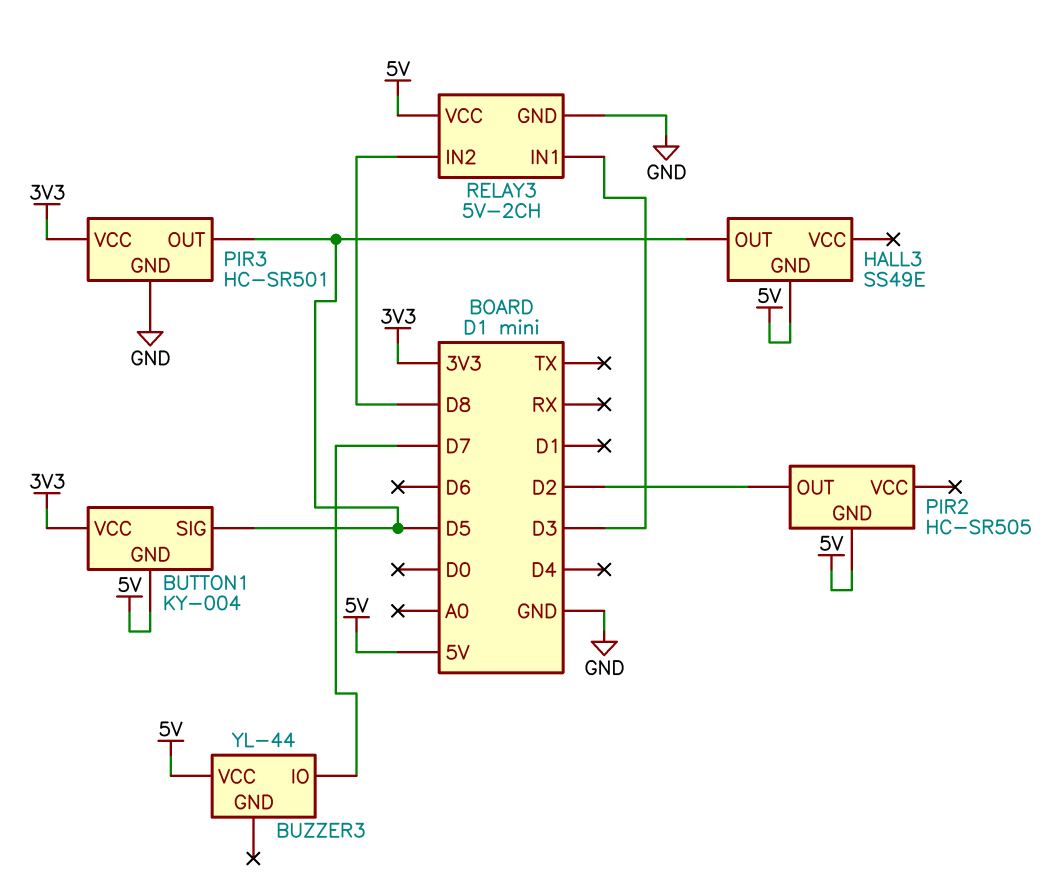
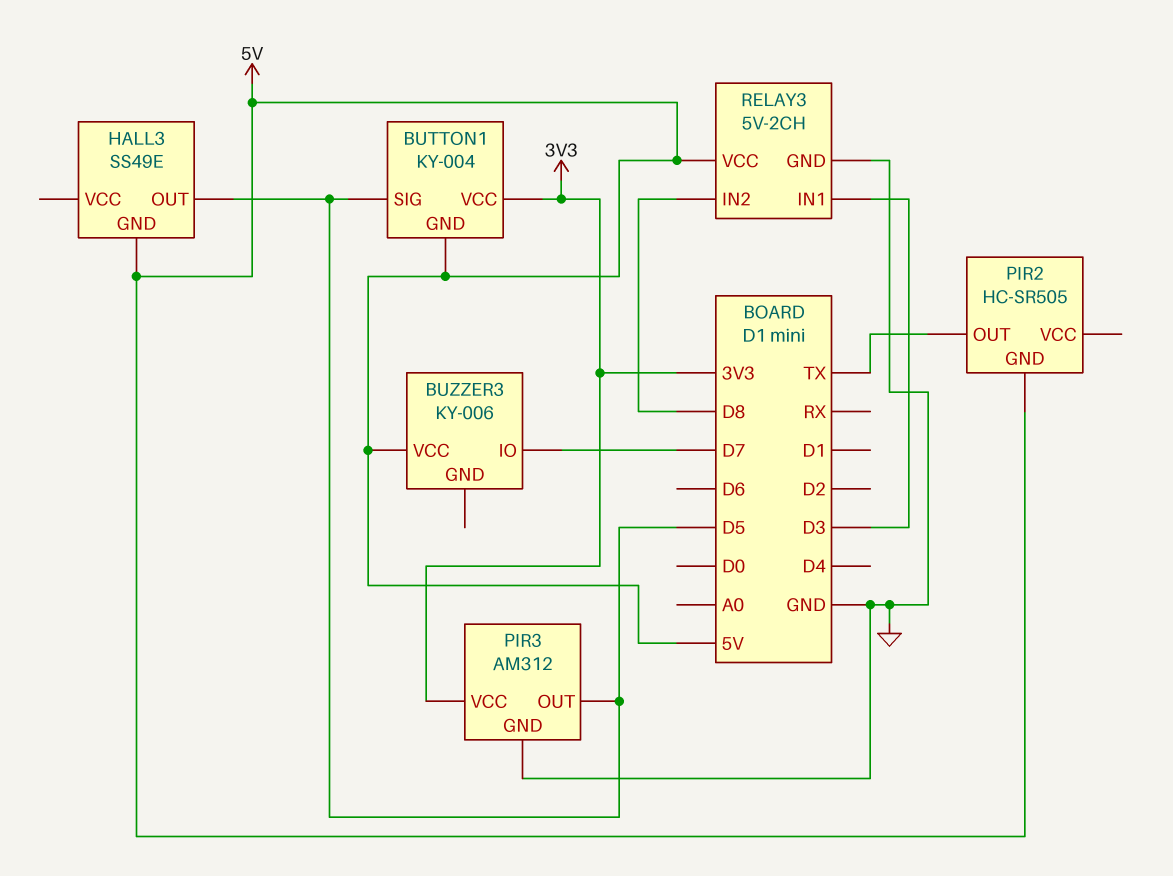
BUZZER3: YL-44 -> KY-006
PIR2 pin OUT: D2 -> TX
PIR3: HC-SR501 -> AM312

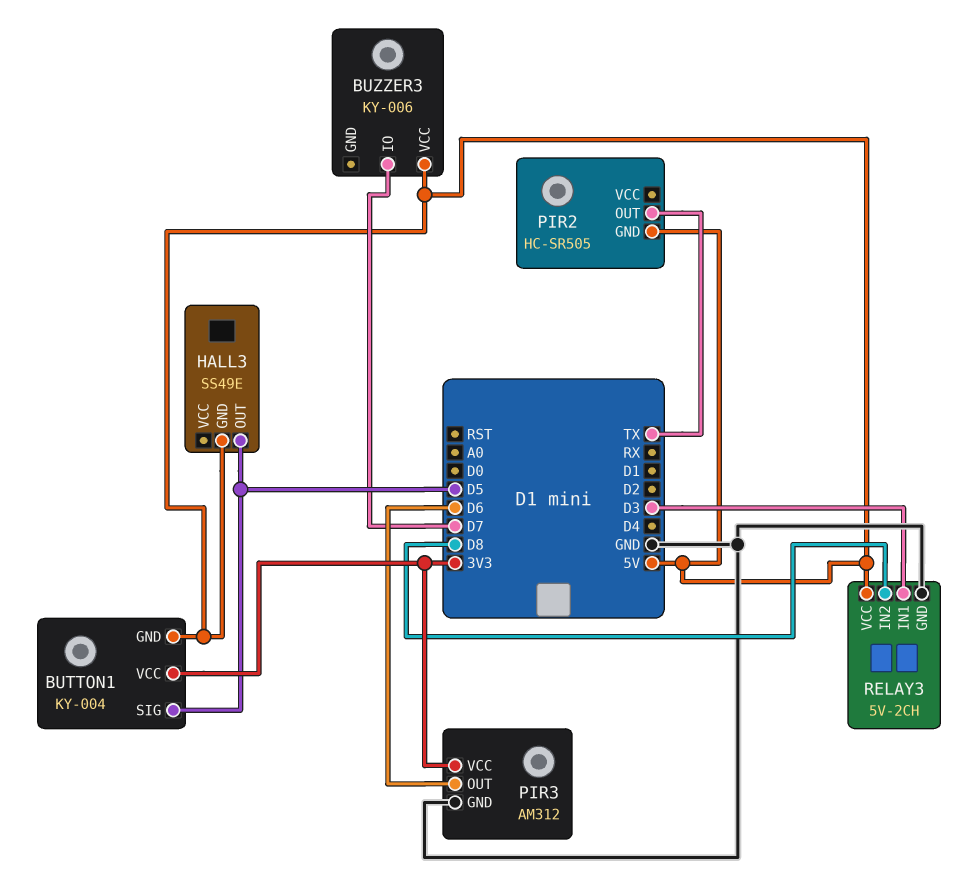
PIR3 pin OUT: D5 -> D6

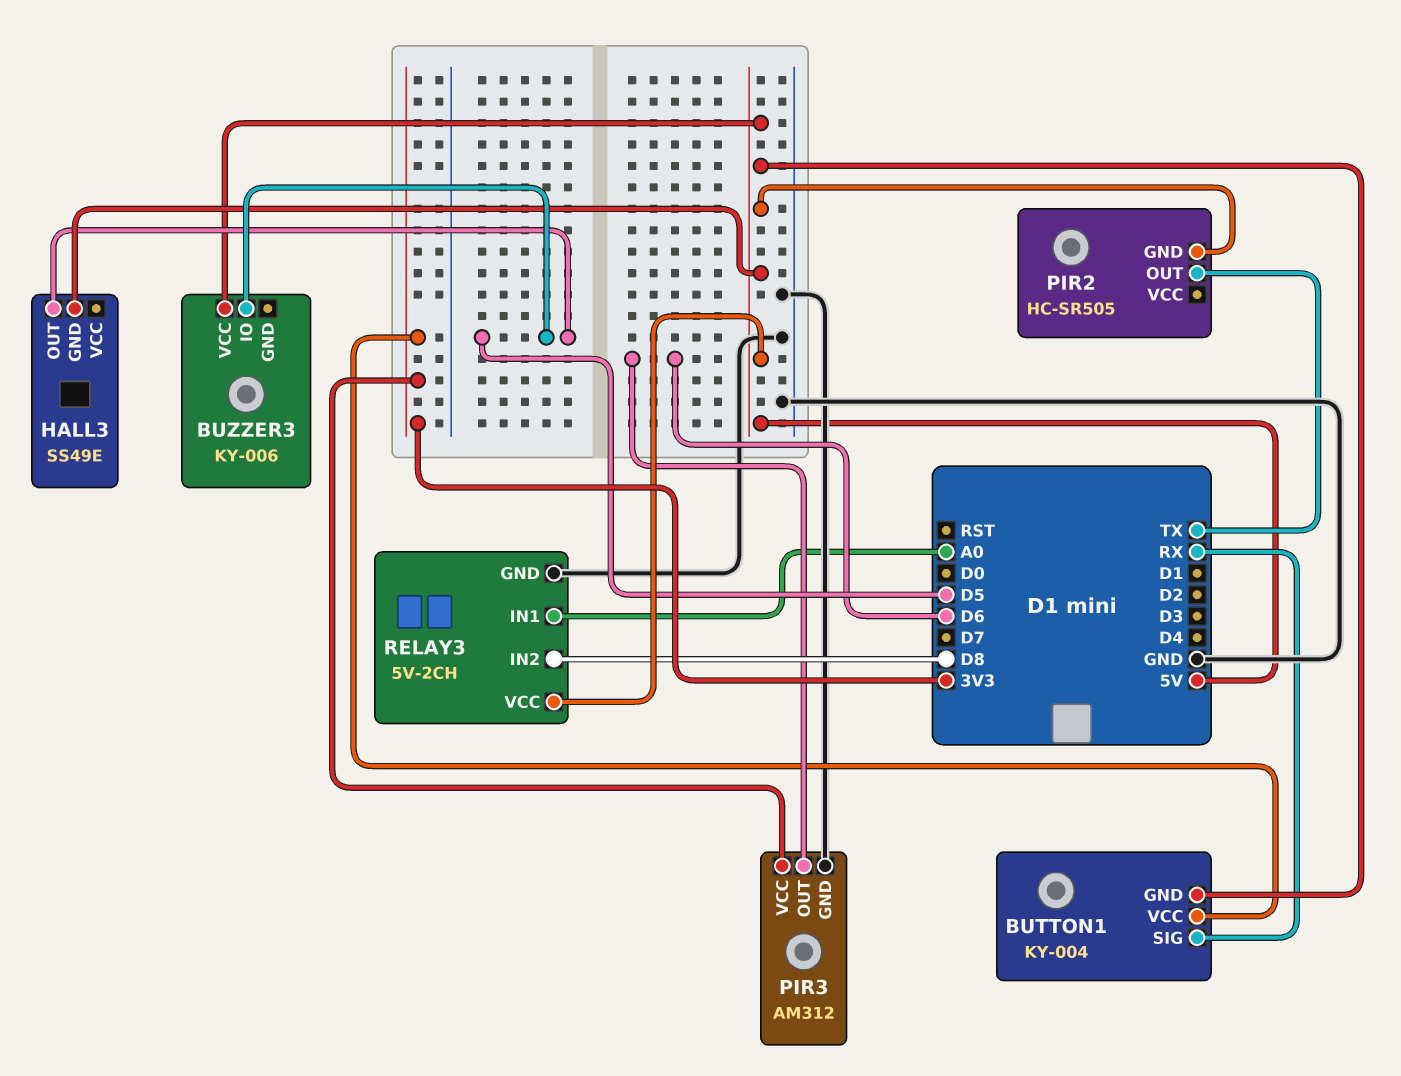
BUTTON1 pin SIG: D5 -> RX
BUZZER3 pin IO: D7 -> D5
RELAY3 pin IN1: D3 -> A0

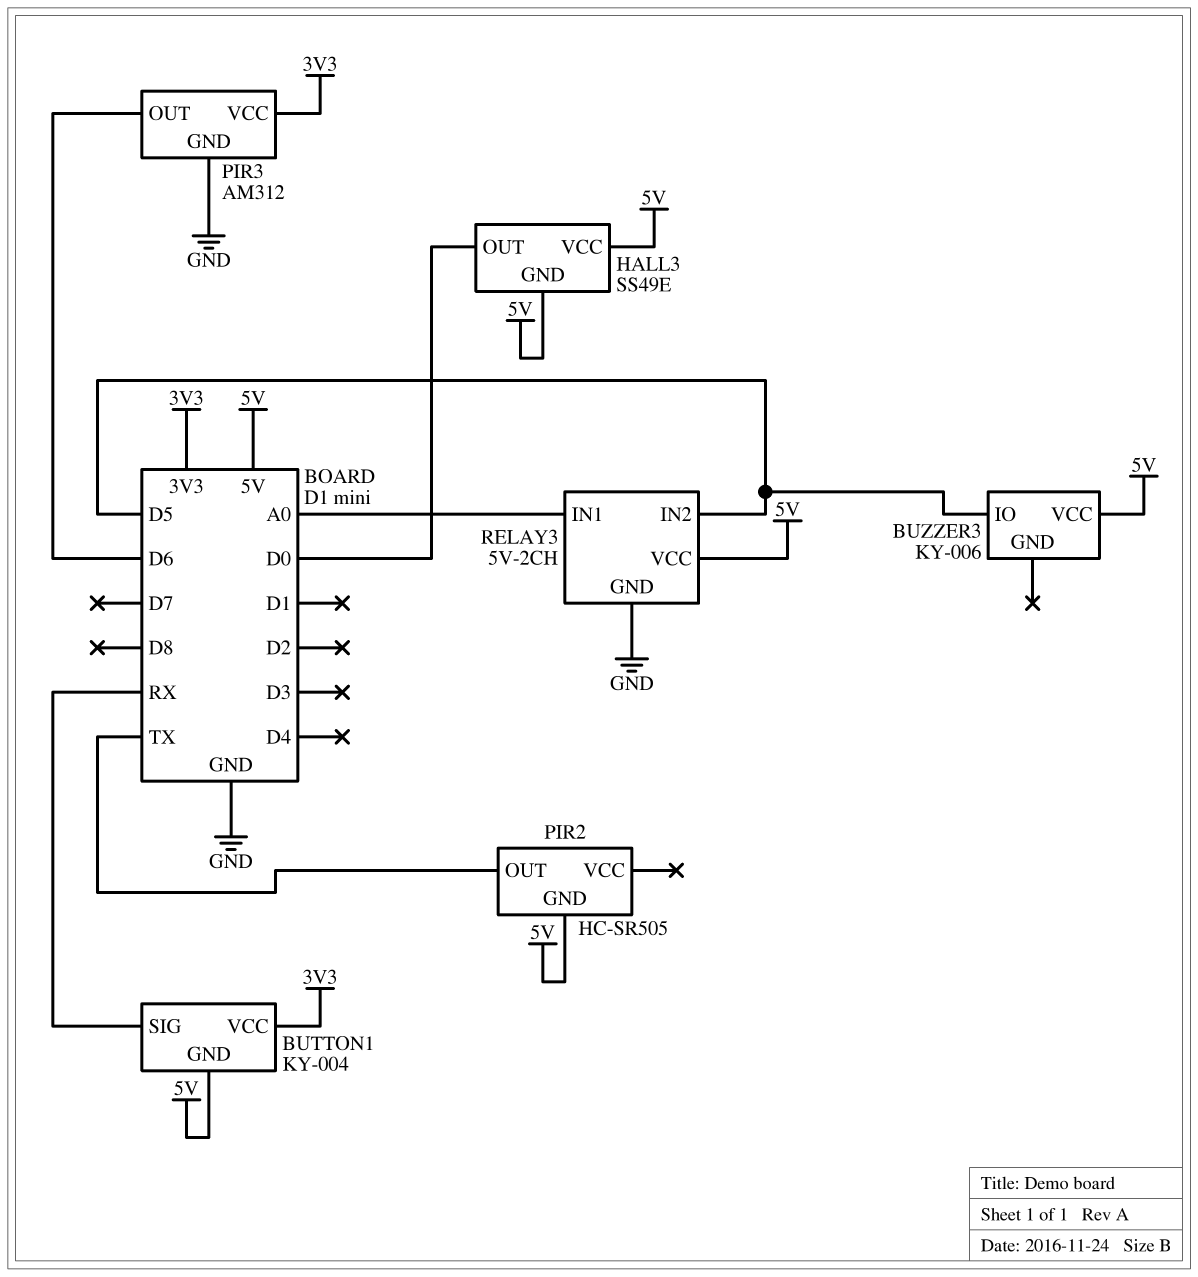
HALL3 pin OUT: D5 -> D0
HALL3 pin VCC: none -> 5V
RELAY3 pin IN2: D8 -> D5

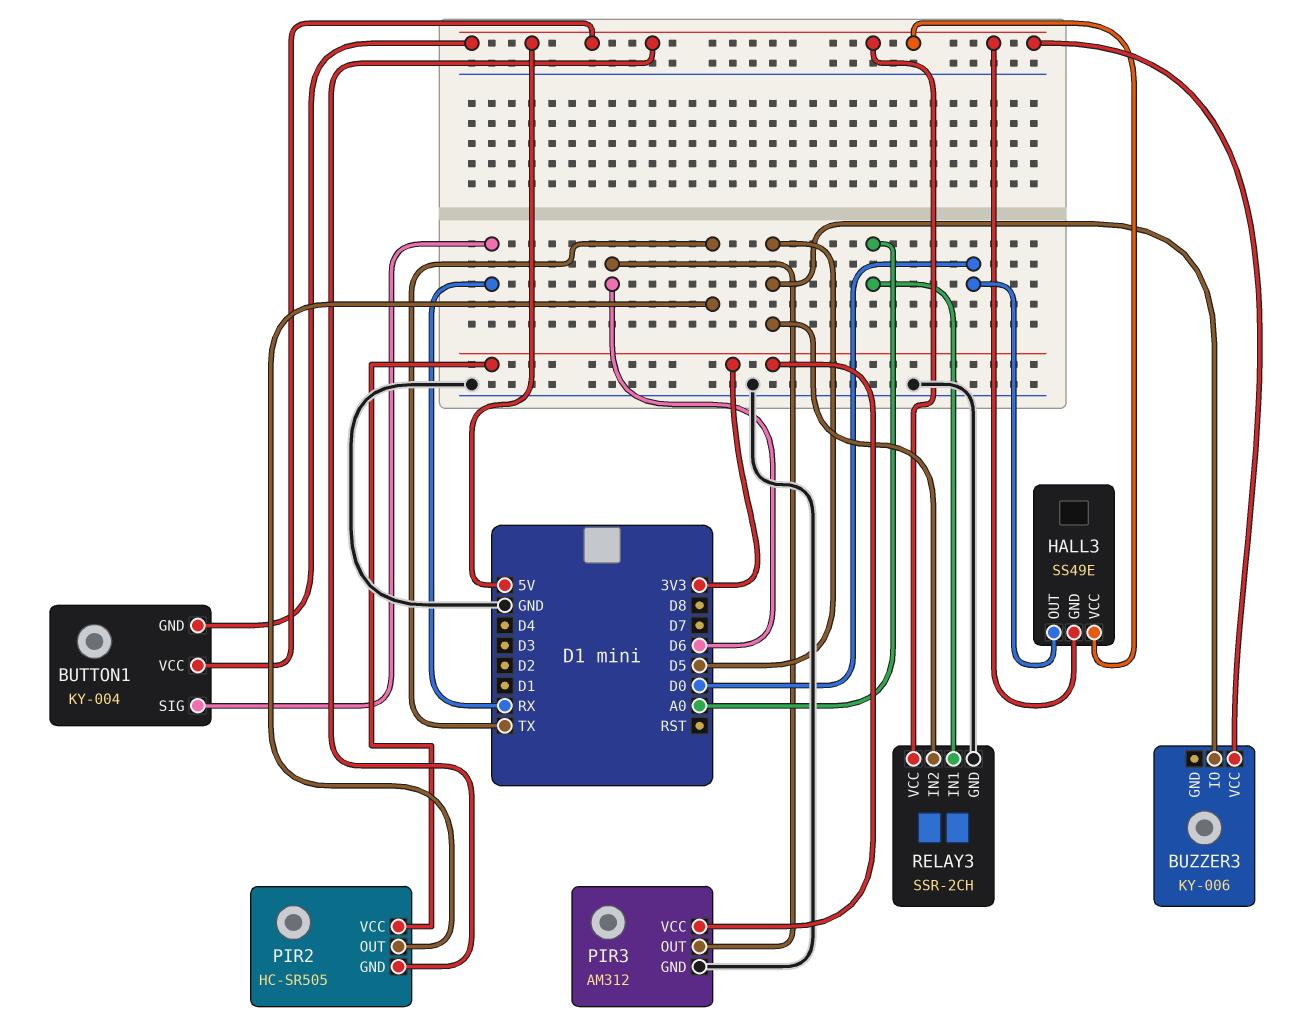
BUTTON1 pin VCC: 3V3 -> 5V
PIR2 pin VCC: none -> 3V3
RELAY3: 5V-2CH -> SSR-2CH

